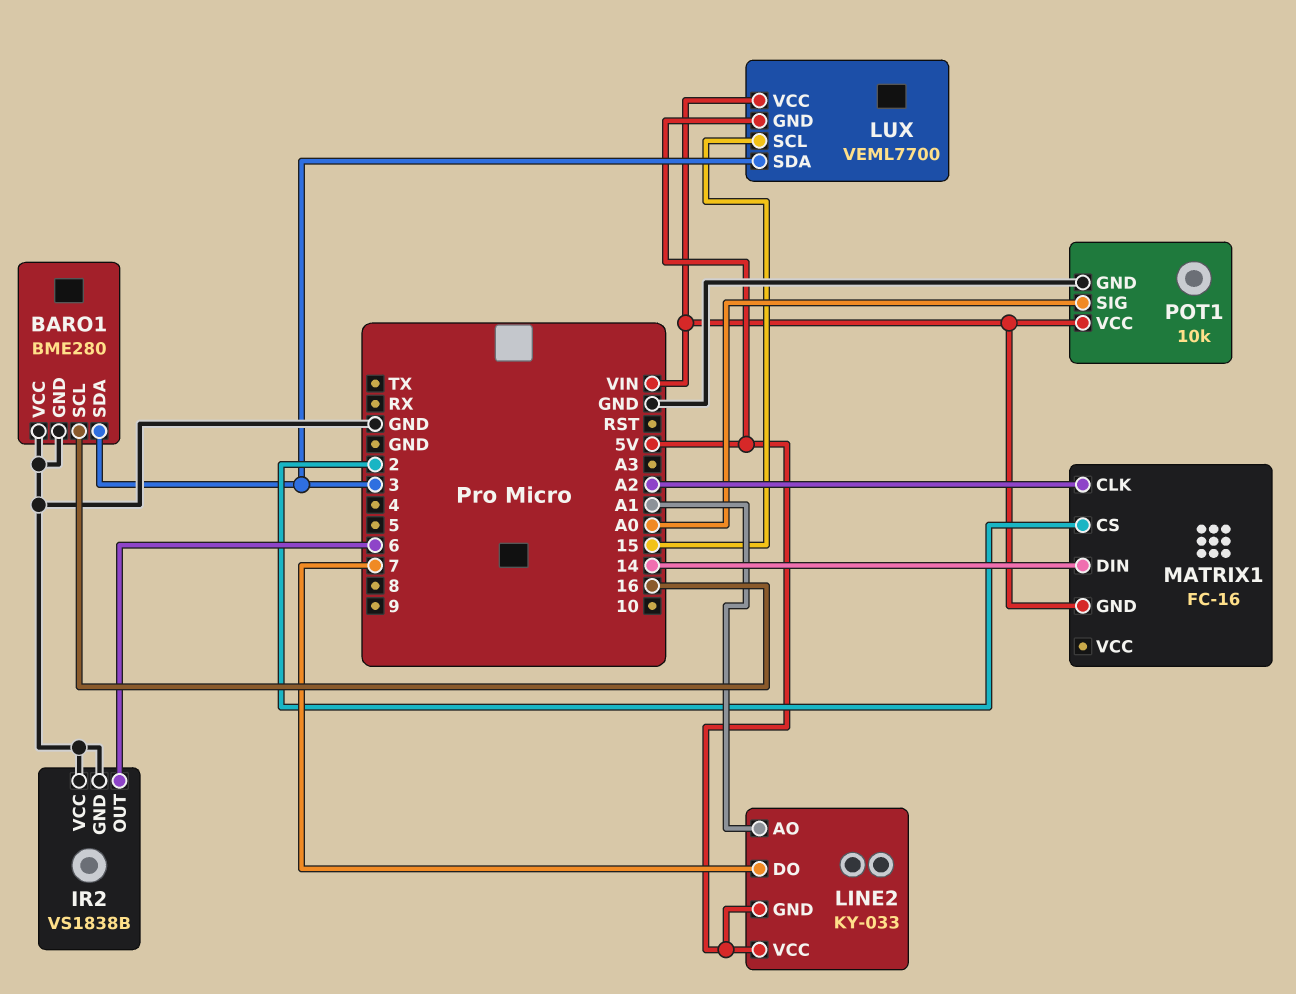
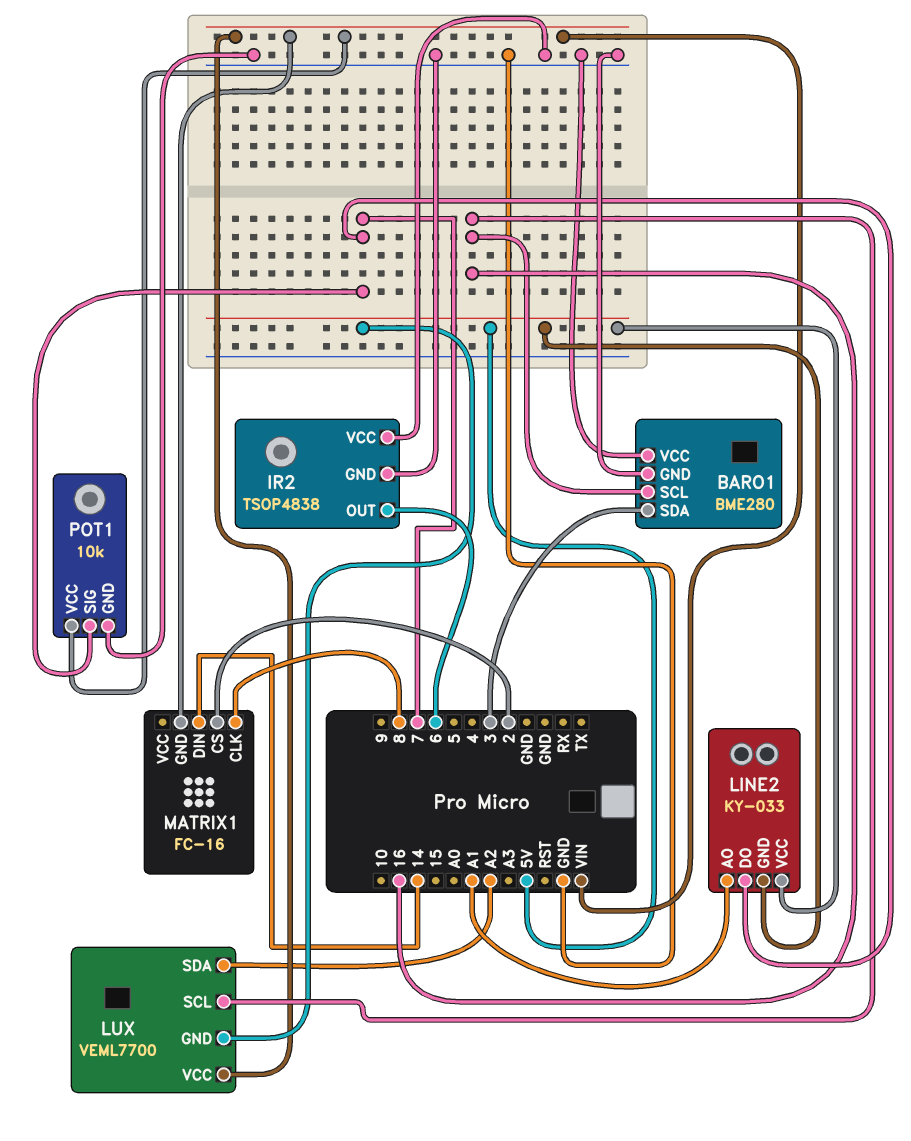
IR2: VS1838B -> TSOP4838
LUX pin SCL: 15 -> 16
LUX pin SDA: 3 -> A2
MATRIX1 pin CLK: A2 -> 8
POT1 pin SIG: A0 -> 7

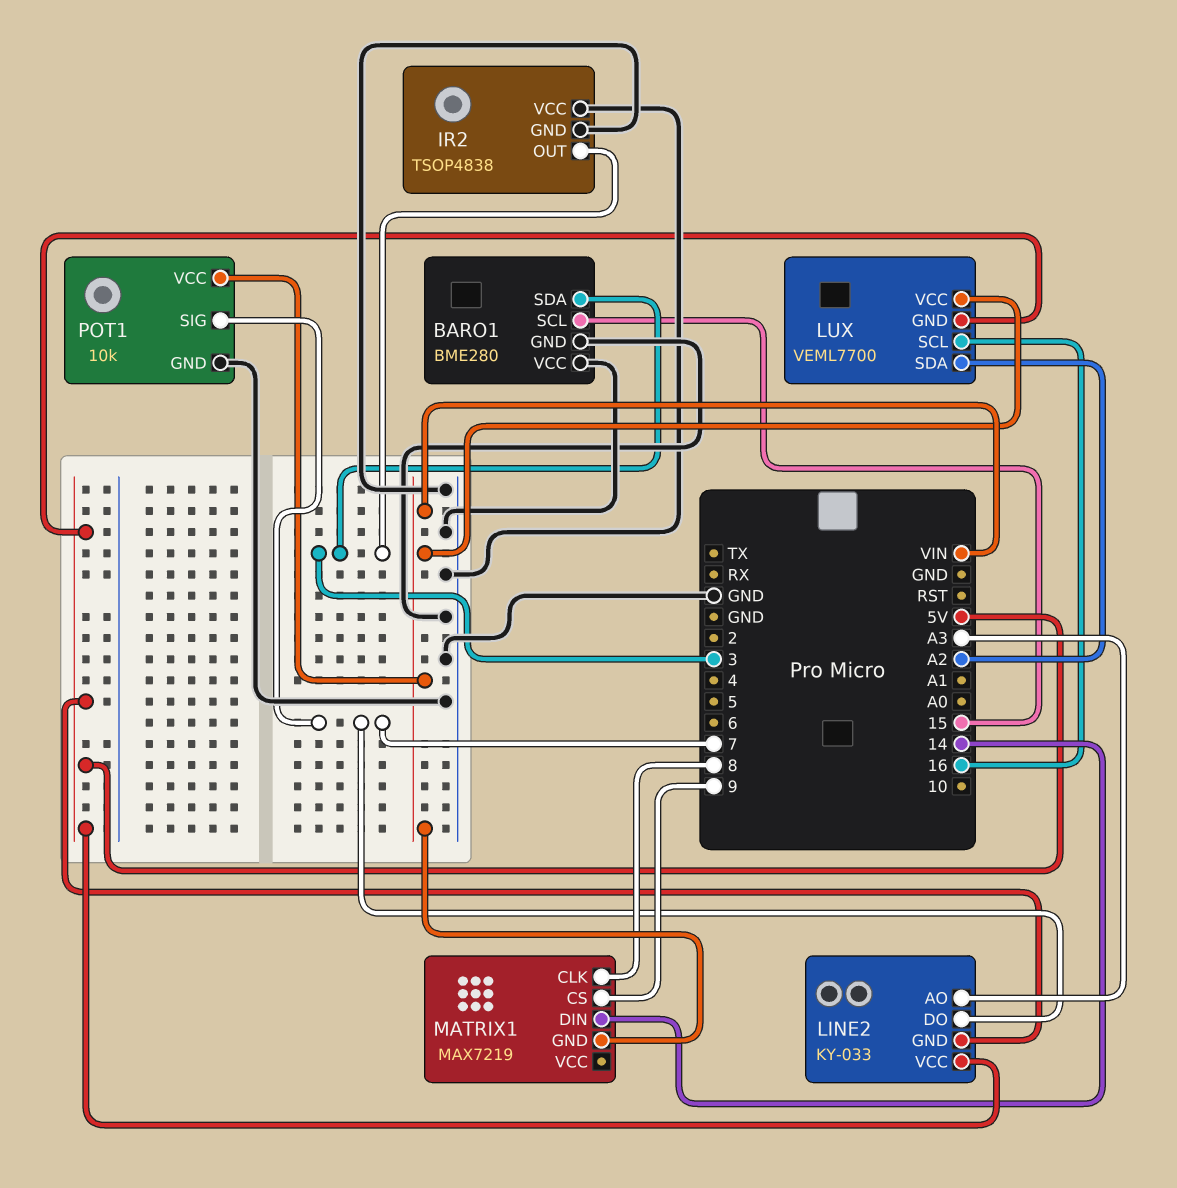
BARO1 pin SCL: 16 -> 15
IR2 pin OUT: 6 -> 3
LINE2 pin AO: A1 -> A3
MATRIX1: FC-16 -> MAX7219
MATRIX1 pin CS: 2 -> 9

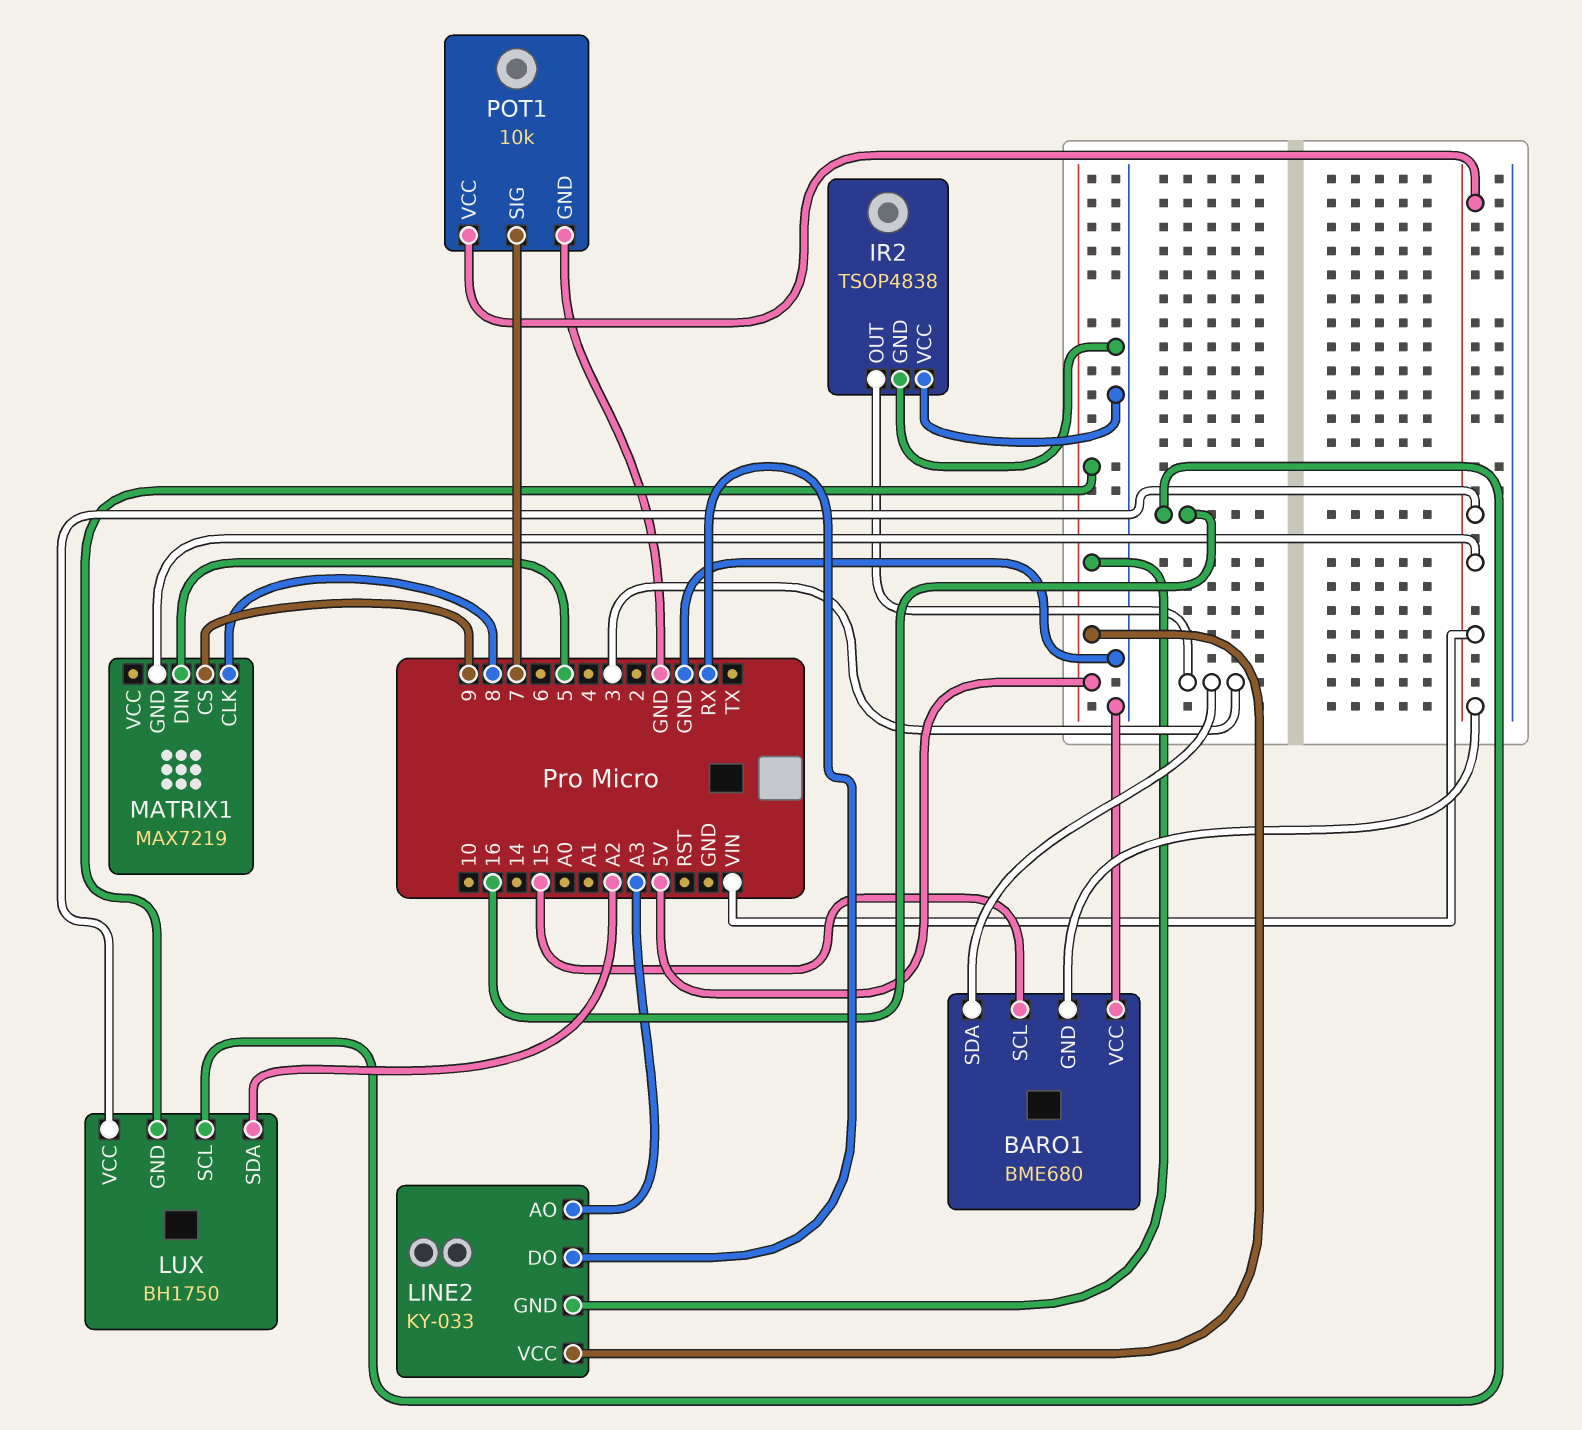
BARO1: BME280 -> BME680
BARO1 pin GND: GND -> VIN
LINE2 pin DO: 7 -> RX
LUX: VEML7700 -> BH1750
MATRIX1 pin DIN: 14 -> 5

